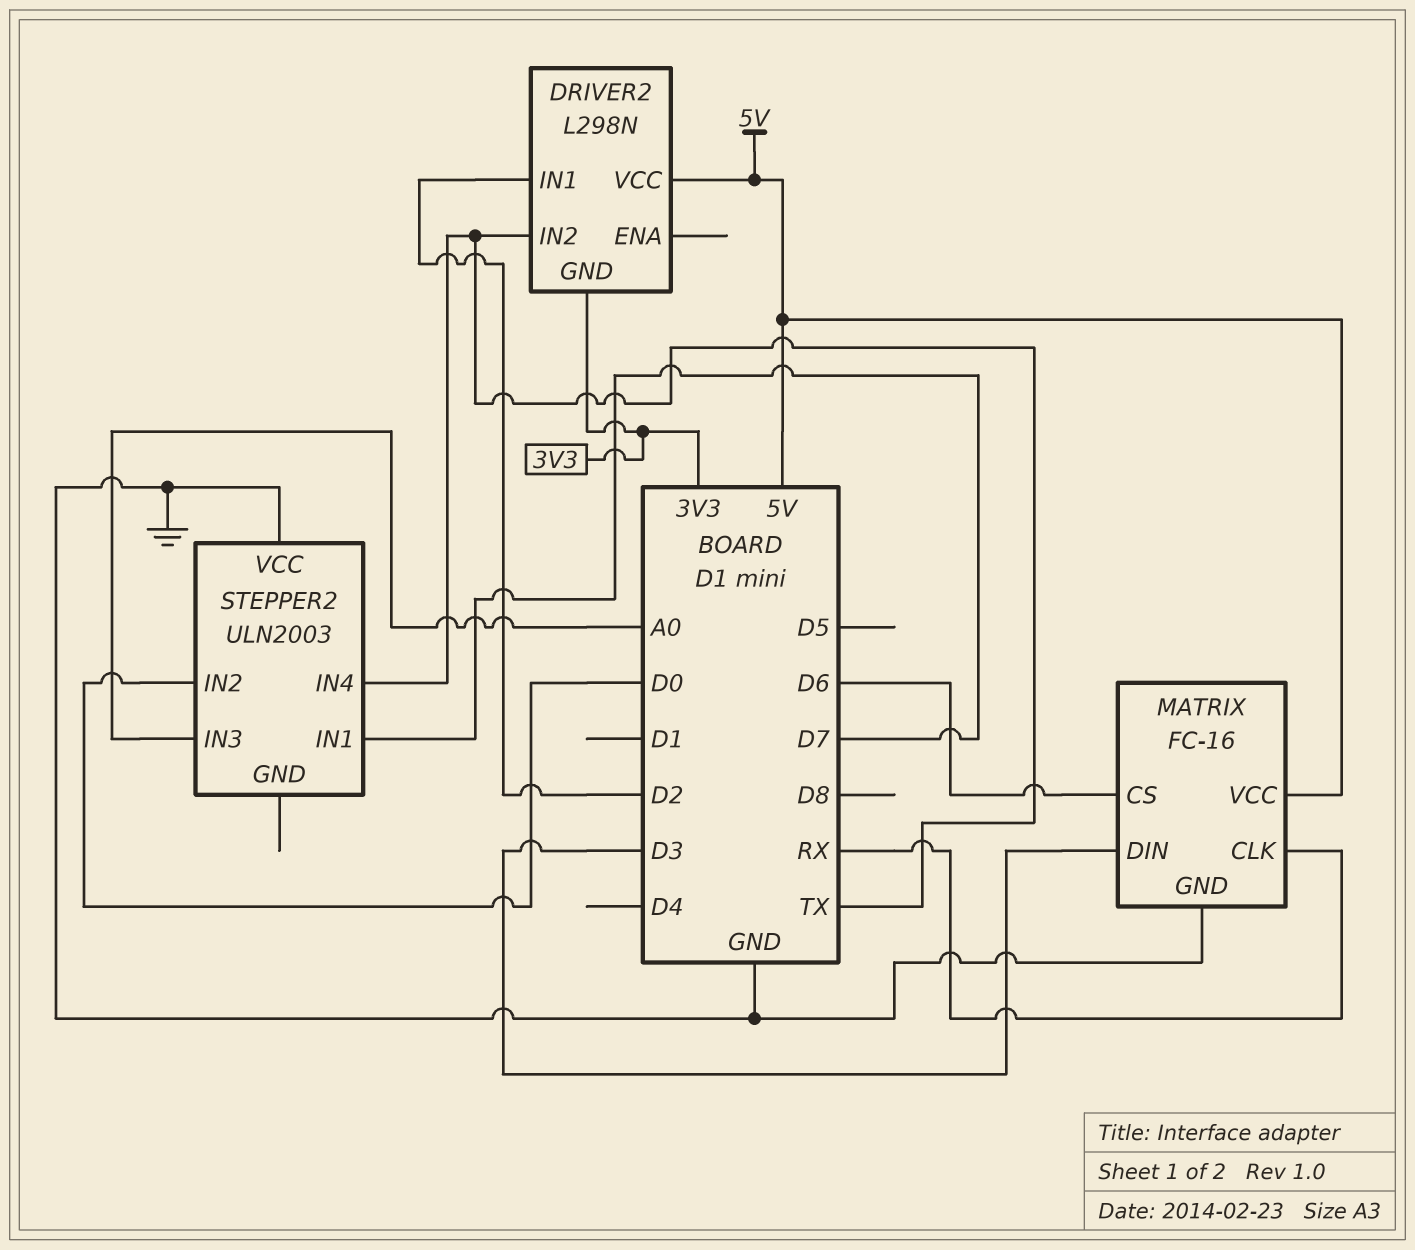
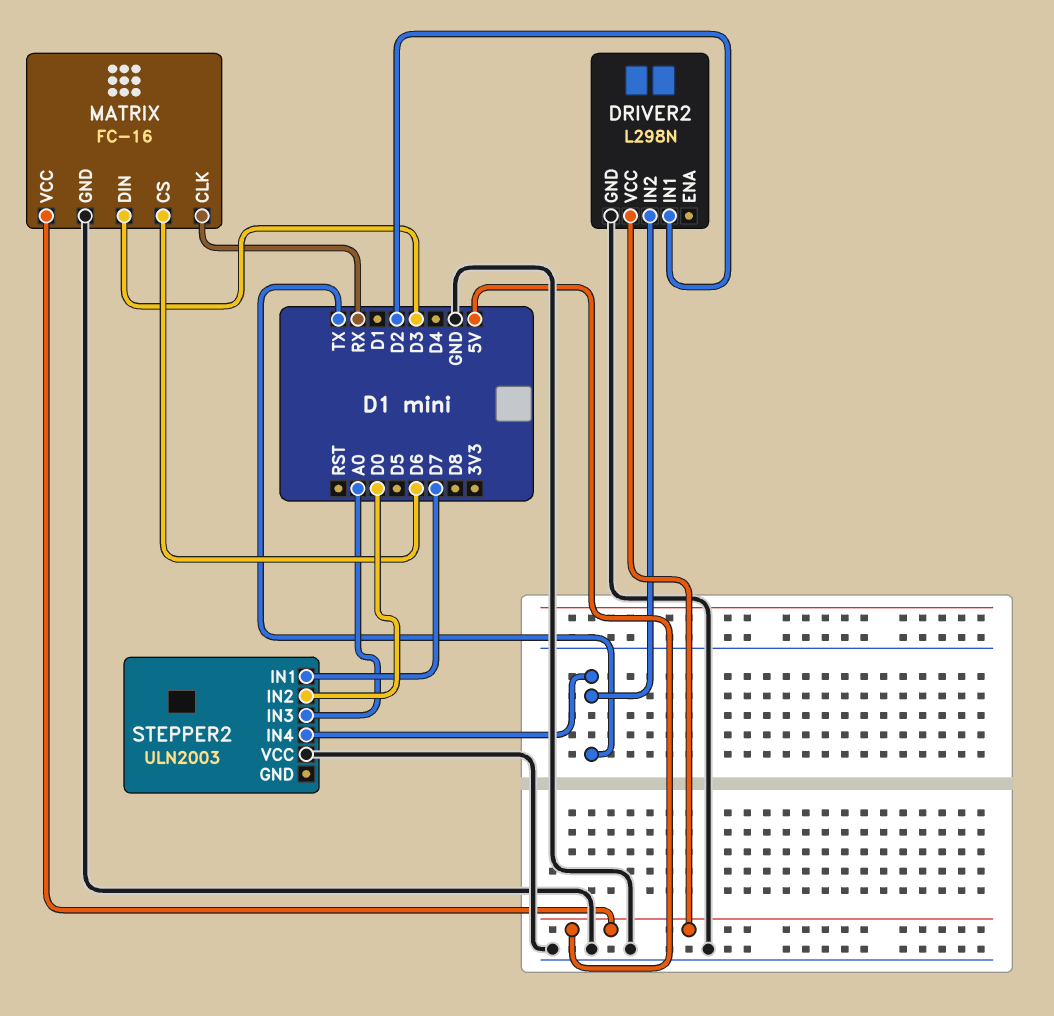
DRIVER2 pin GND: 3V3 -> GND

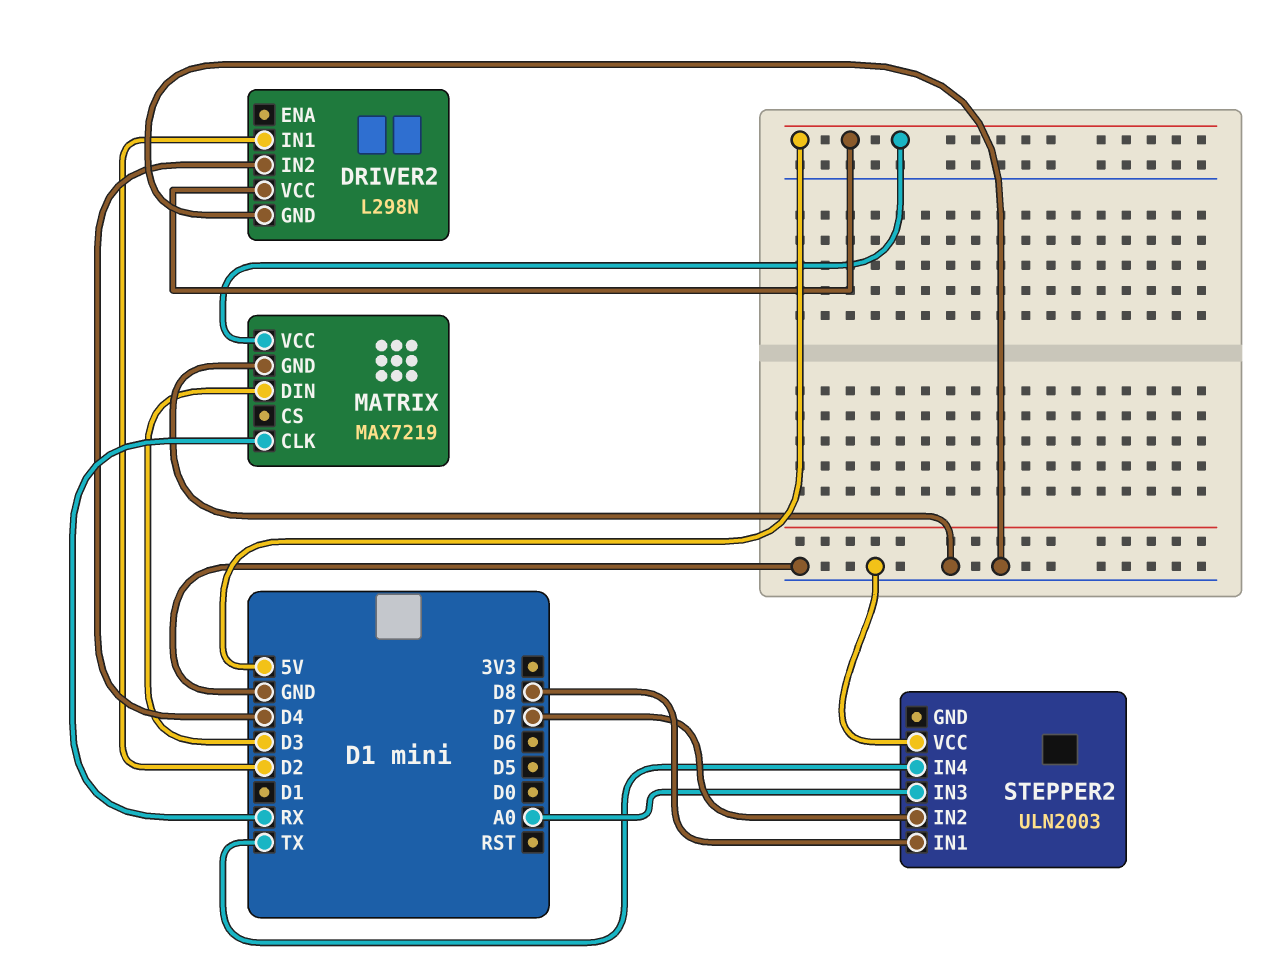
DRIVER2 pin IN2: TX -> D4
MATRIX: FC-16 -> MAX7219
MATRIX pin CS: D6 -> none
STEPPER2 pin IN1: D7 -> D8
STEPPER2 pin IN2: D0 -> D7

